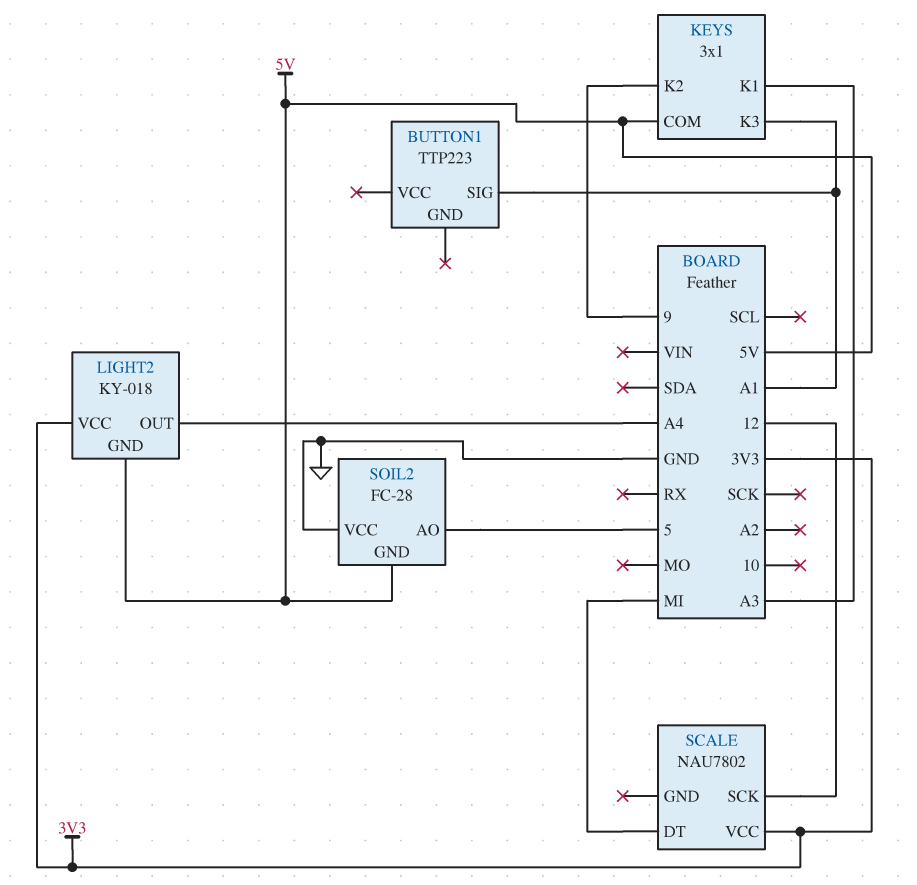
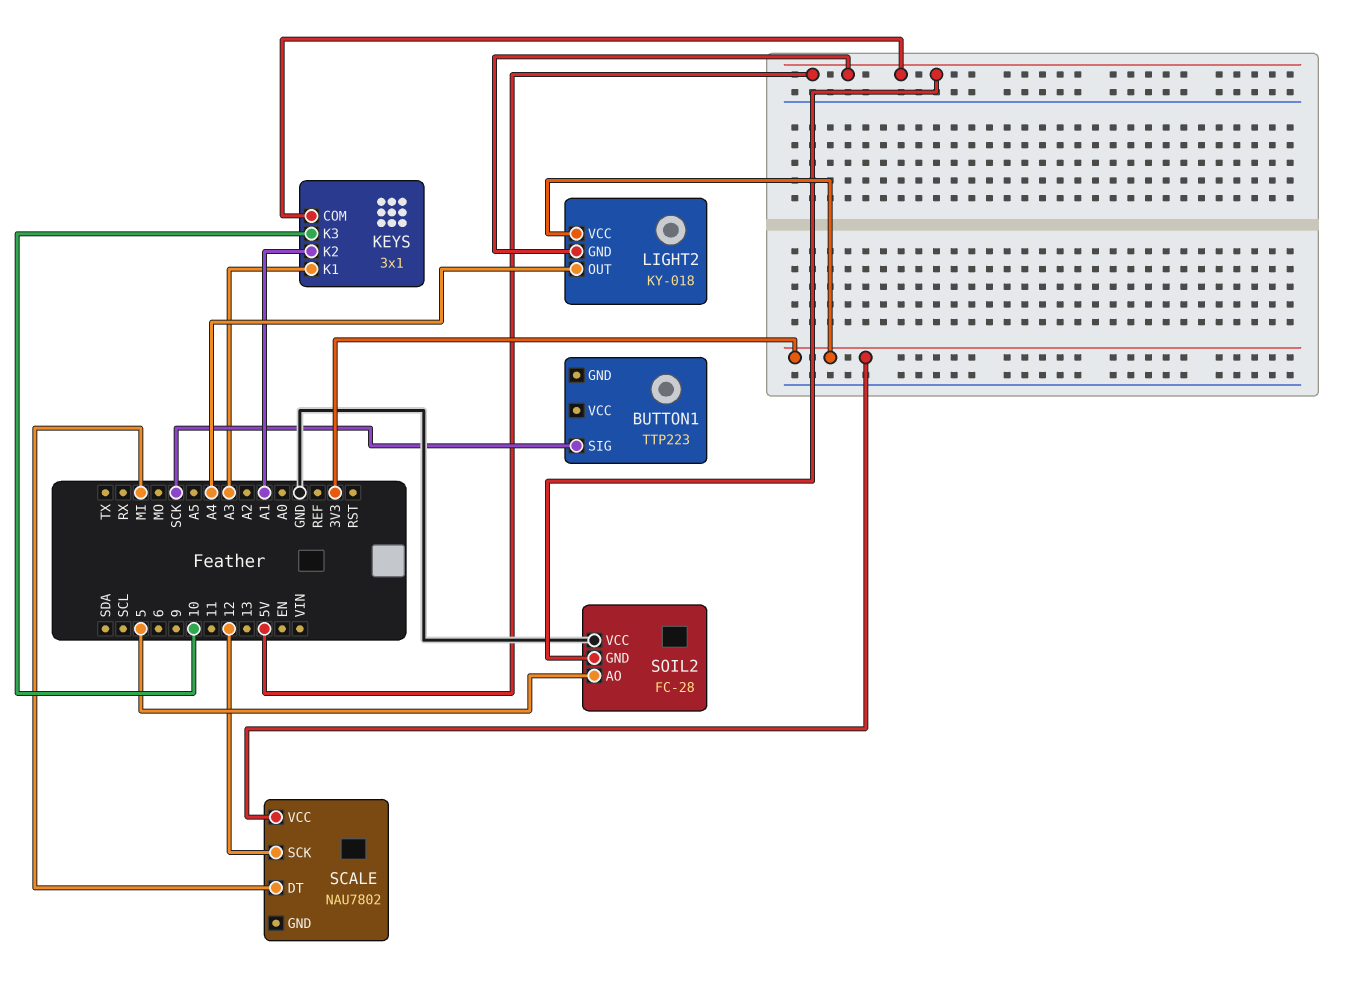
BUTTON1 pin SIG: A1 -> SCK
KEYS pin K2: 9 -> A1
KEYS pin K3: A1 -> 10

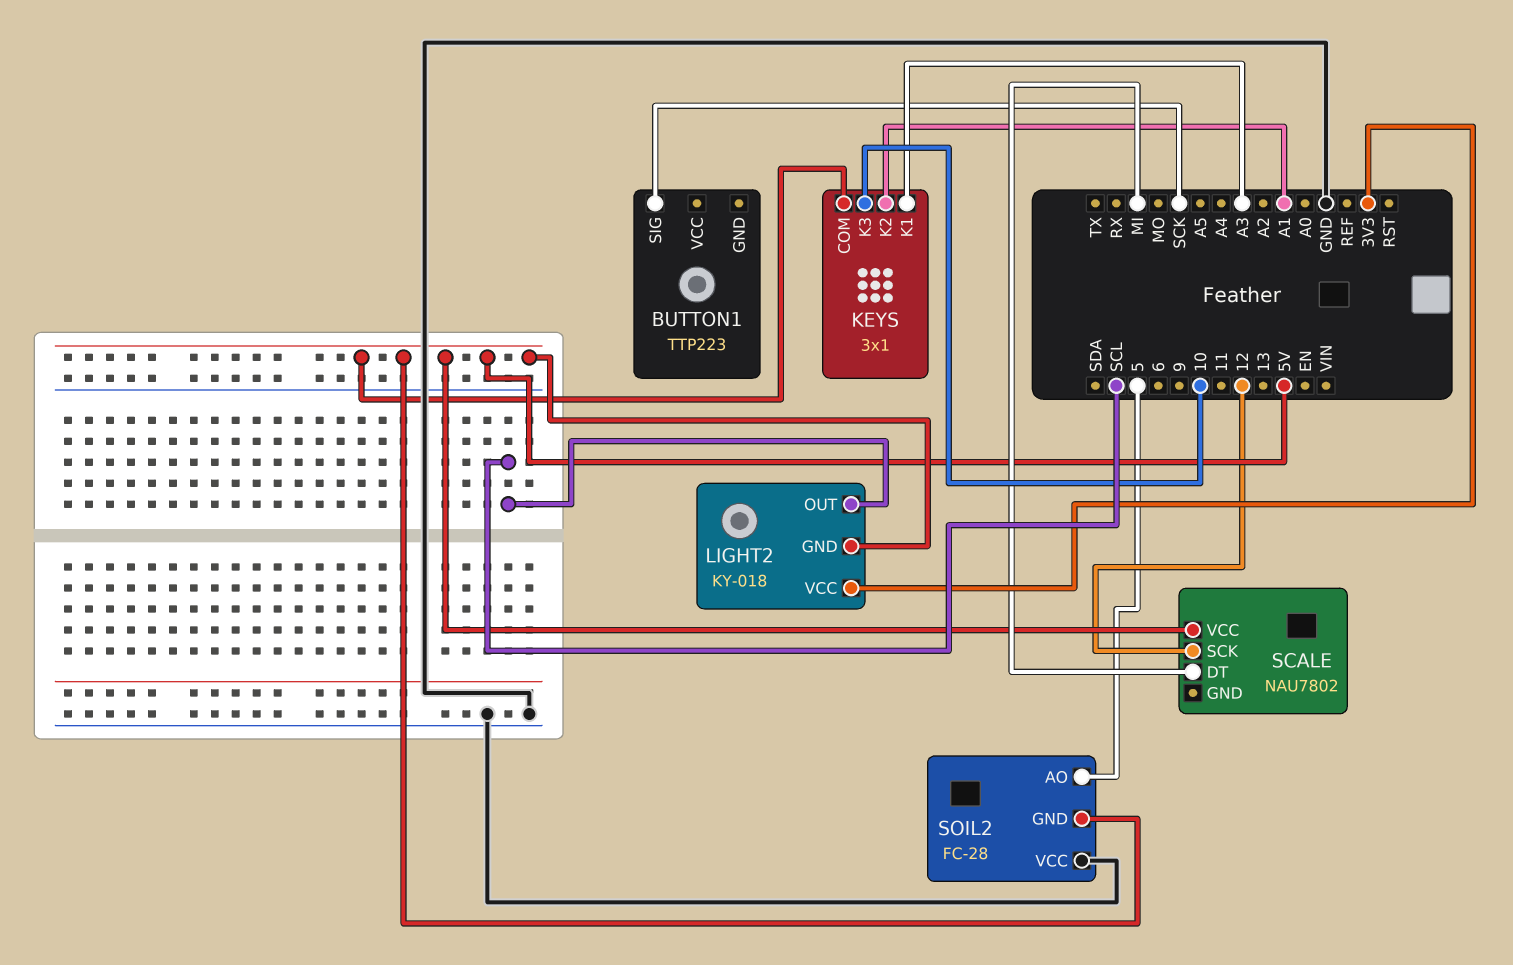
LIGHT2 pin OUT: A4 -> SCL
SCALE pin VCC: 3V3 -> 5V

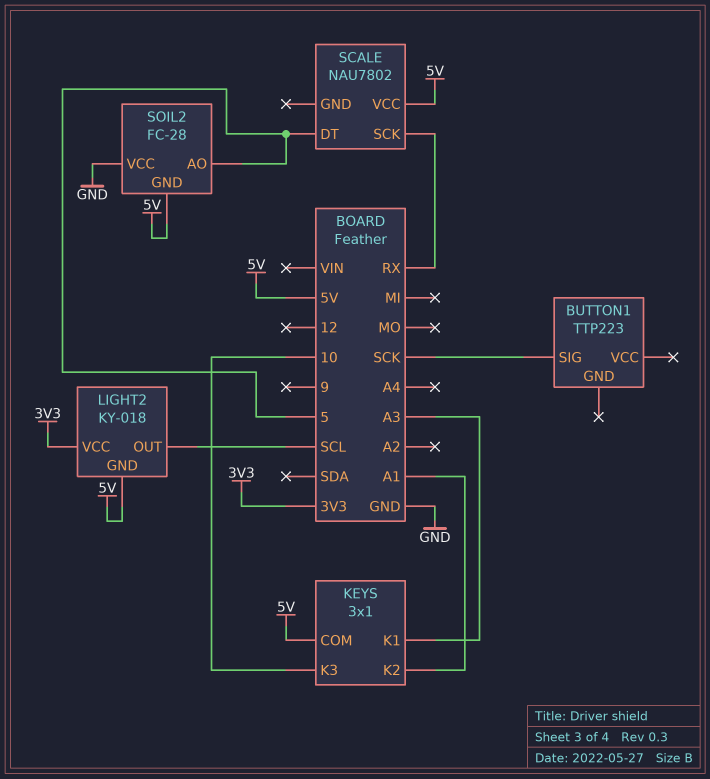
SCALE pin DT: MI -> 5
SCALE pin SCK: 12 -> RX

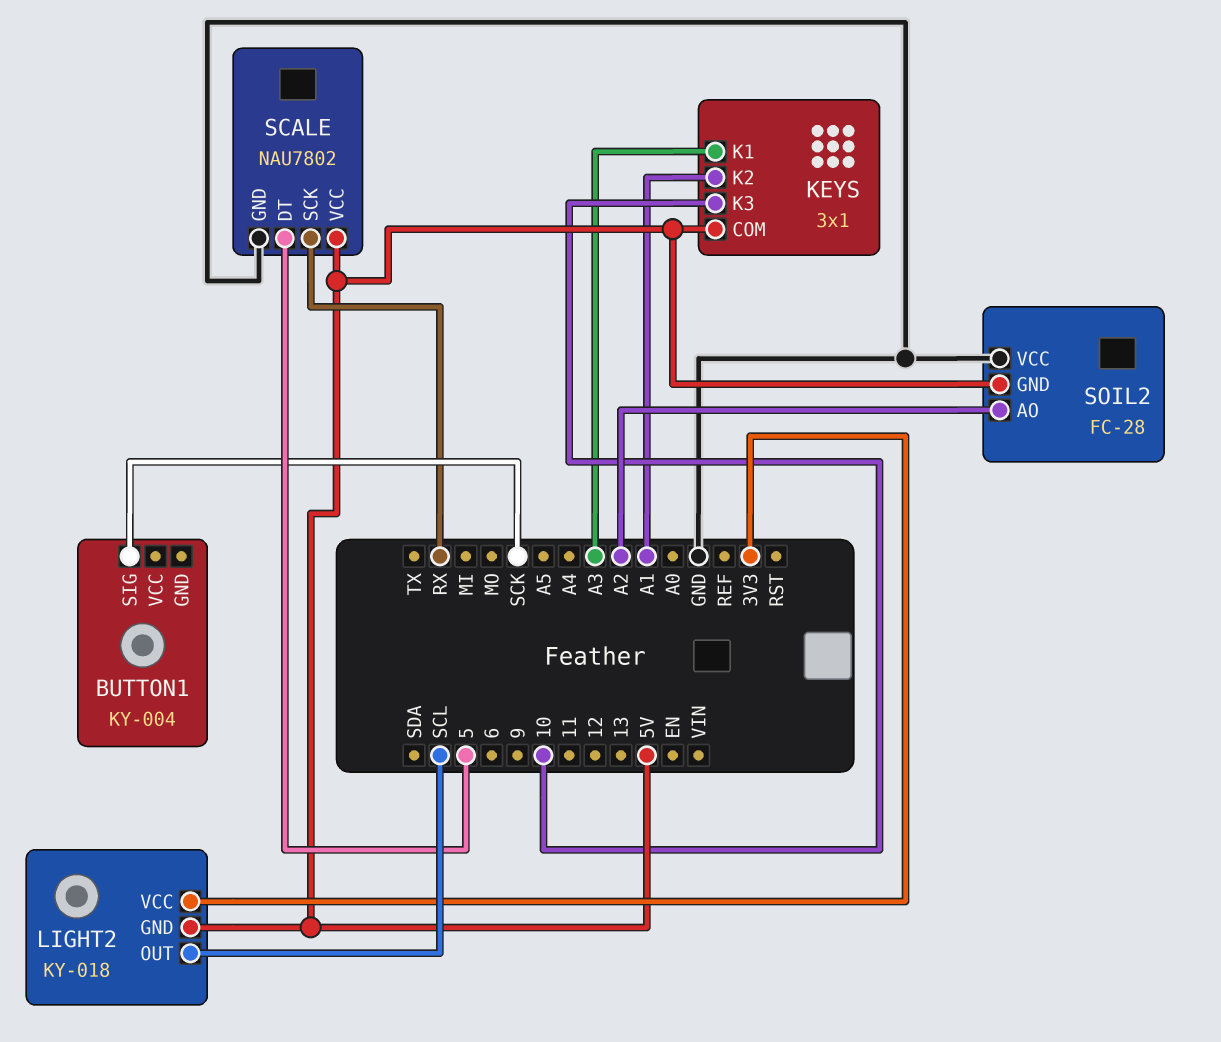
BUTTON1: TTP223 -> KY-004
SCALE pin GND: none -> GND
SOIL2 pin AO: 5 -> A2

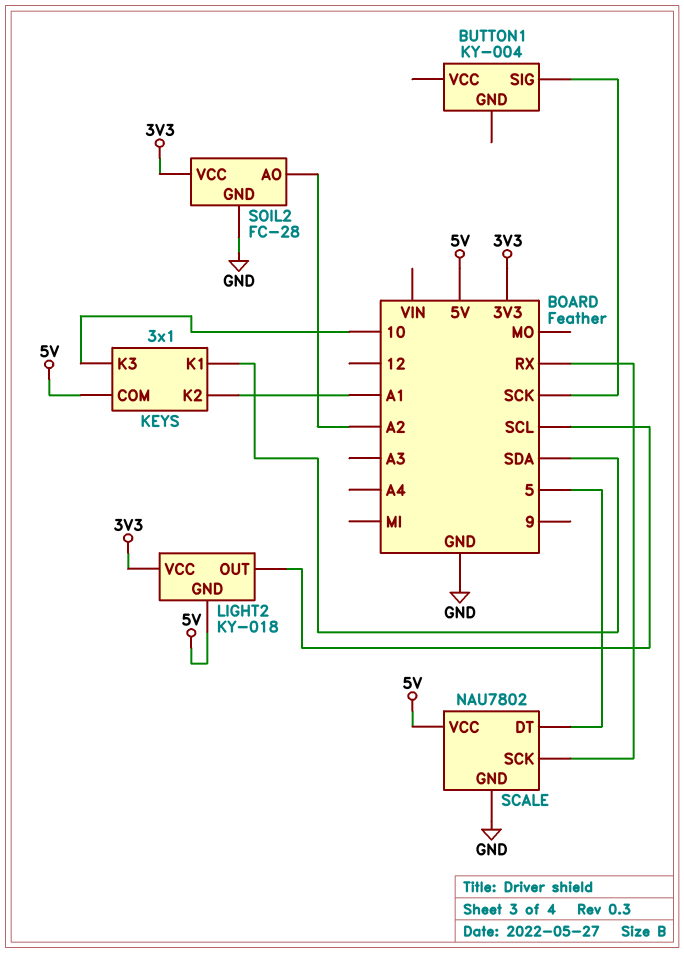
KEYS pin K1: A3 -> SDA
SOIL2 pin GND: 5V -> GND
SOIL2 pin VCC: GND -> 3V3

